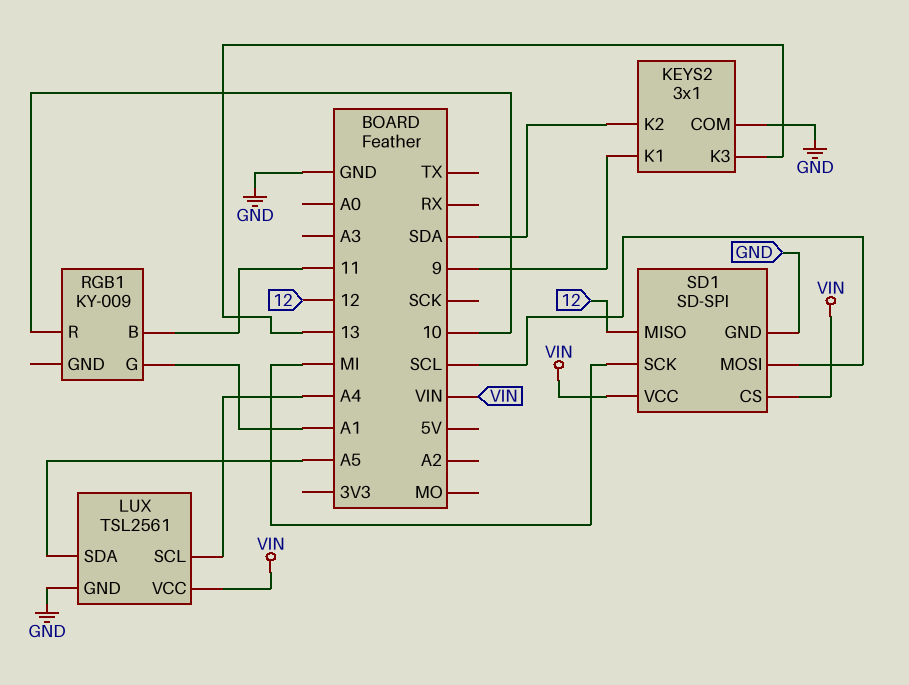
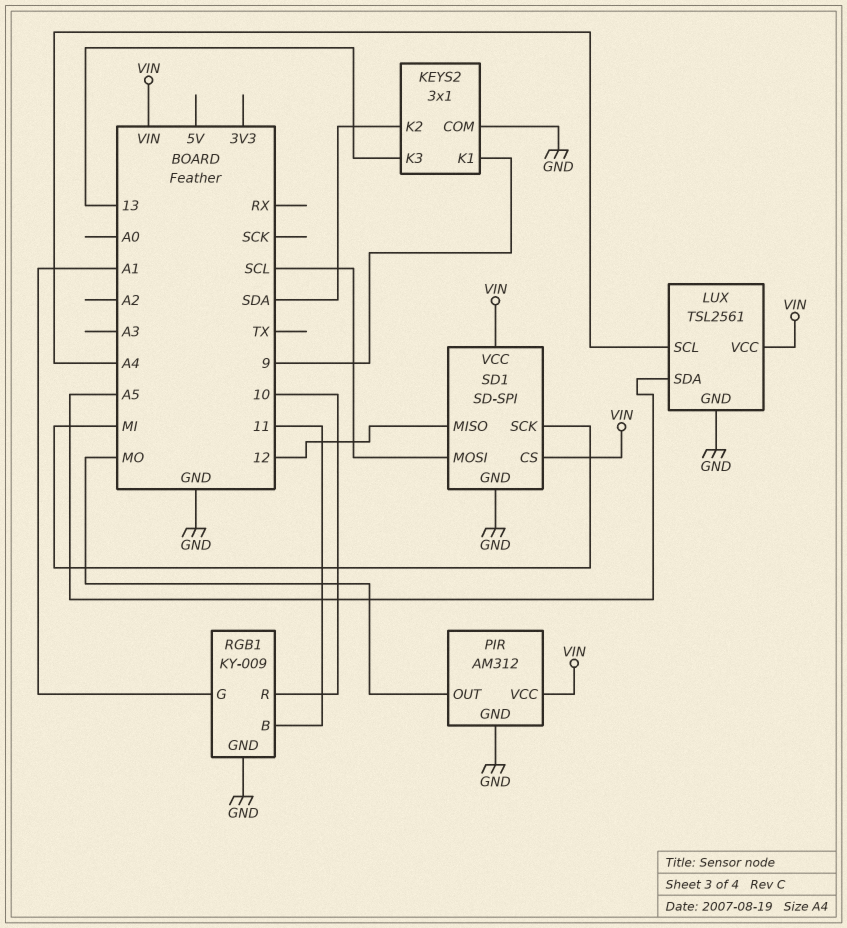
PIR: none -> AM312
PIR pin GND: none -> GND
PIR pin OUT: none -> MO
PIR pin VCC: none -> VIN
RGB1 pin GND: none -> GND

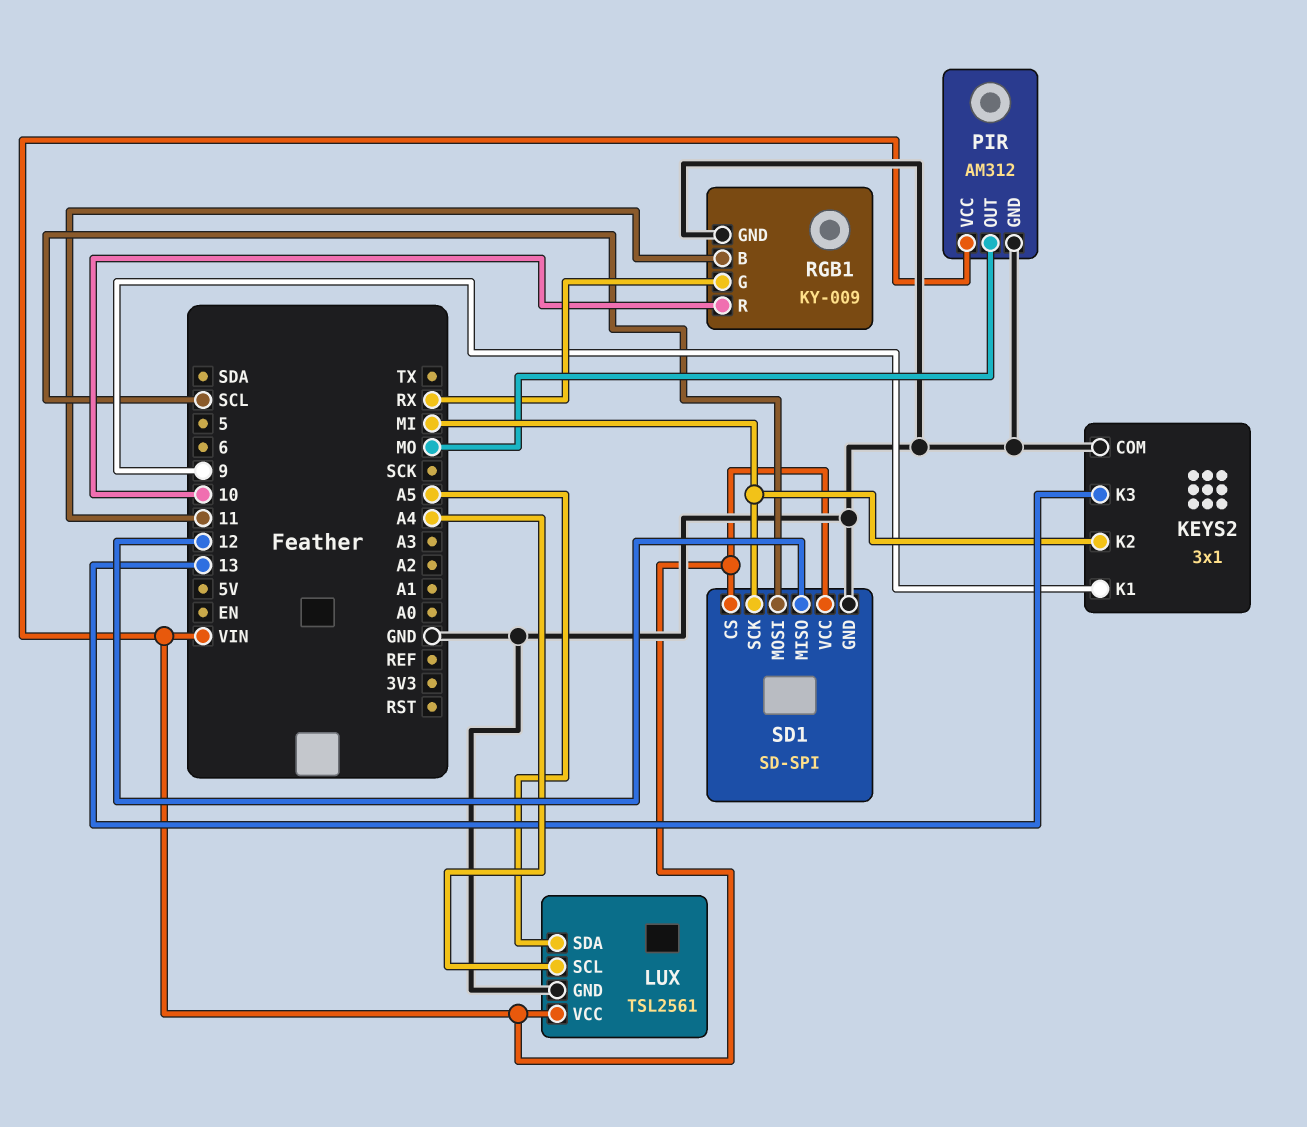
KEYS2 pin K2: SDA -> MI
RGB1 pin G: A1 -> RX

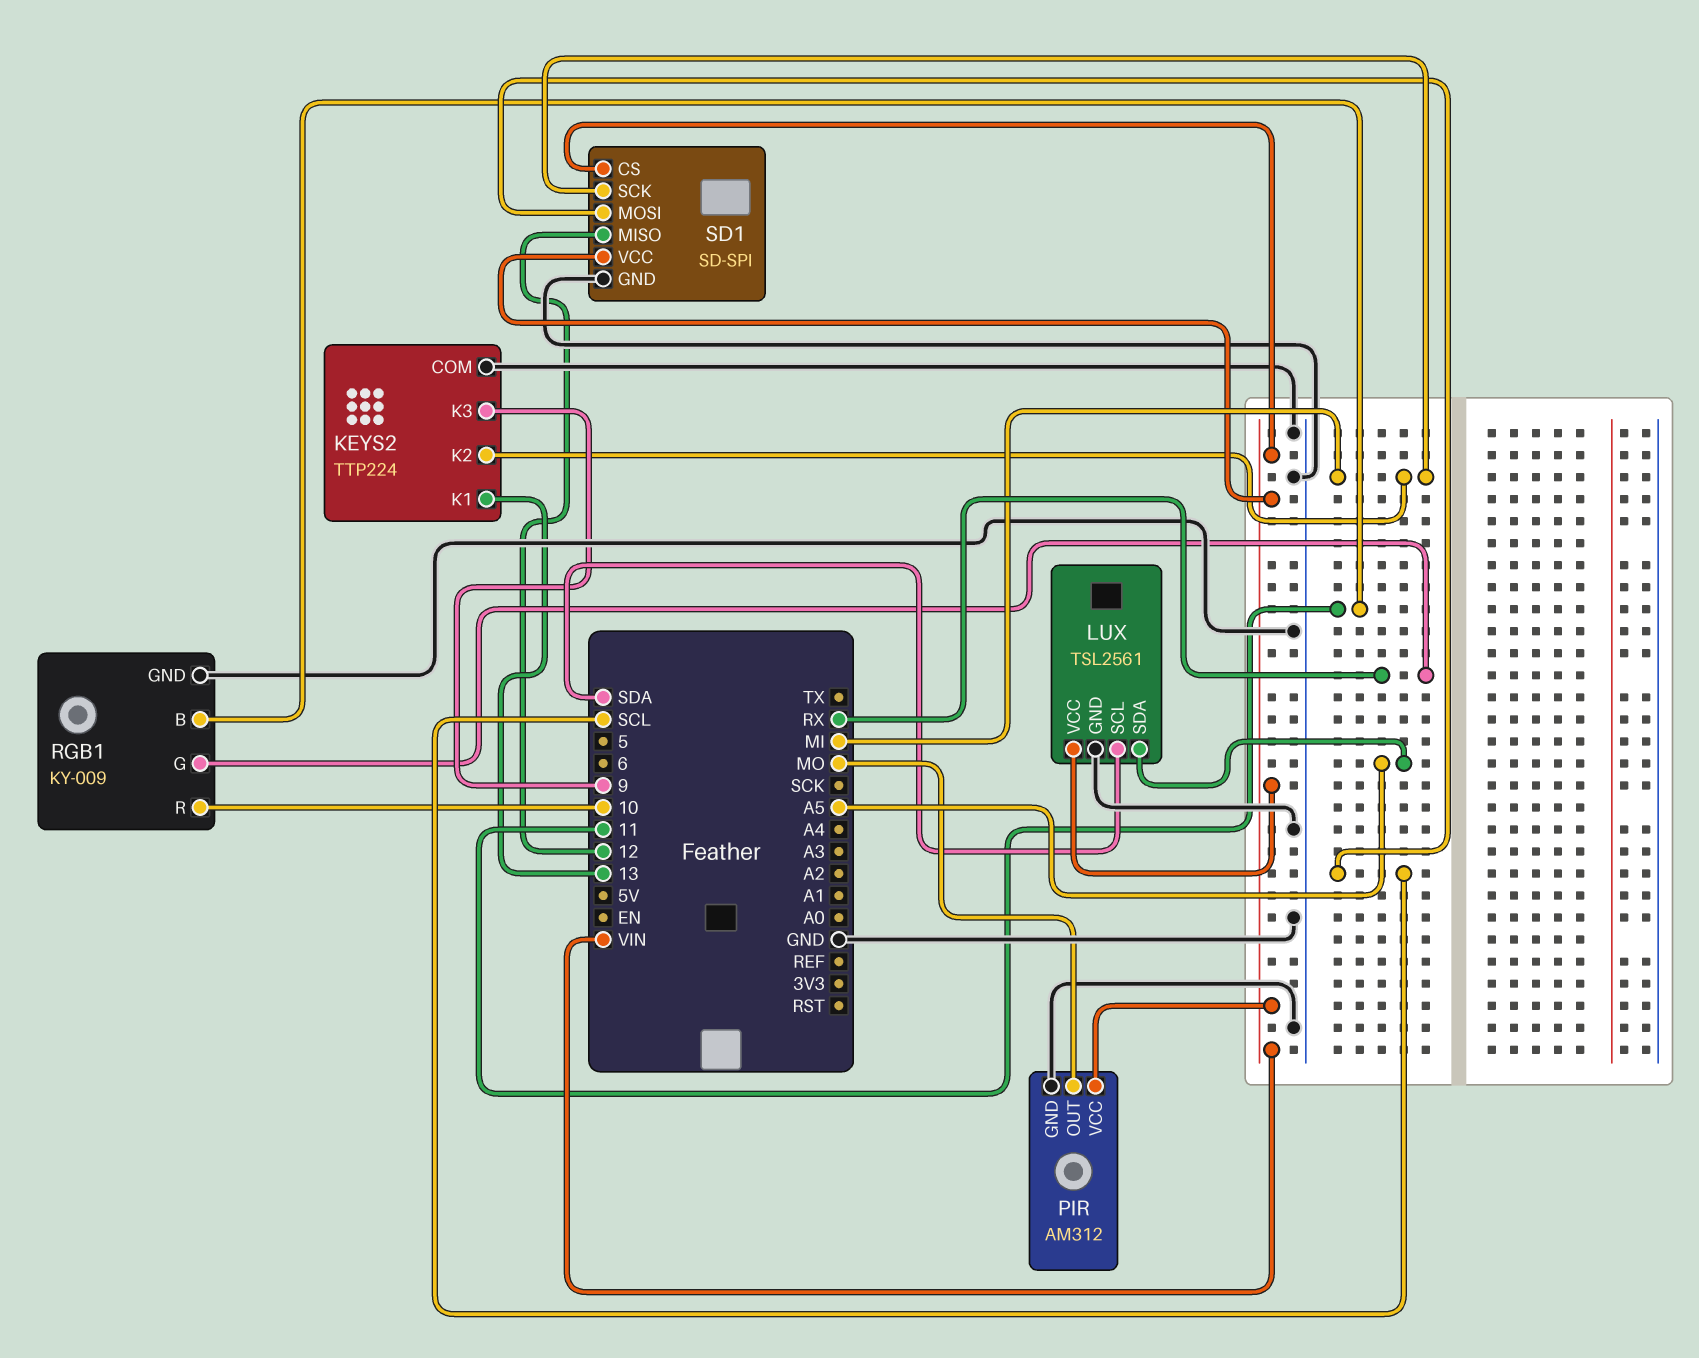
KEYS2: 3x1 -> TTP224
KEYS2 pin K1: 9 -> 13
KEYS2 pin K3: 13 -> 9
LUX pin SCL: A4 -> SDA

